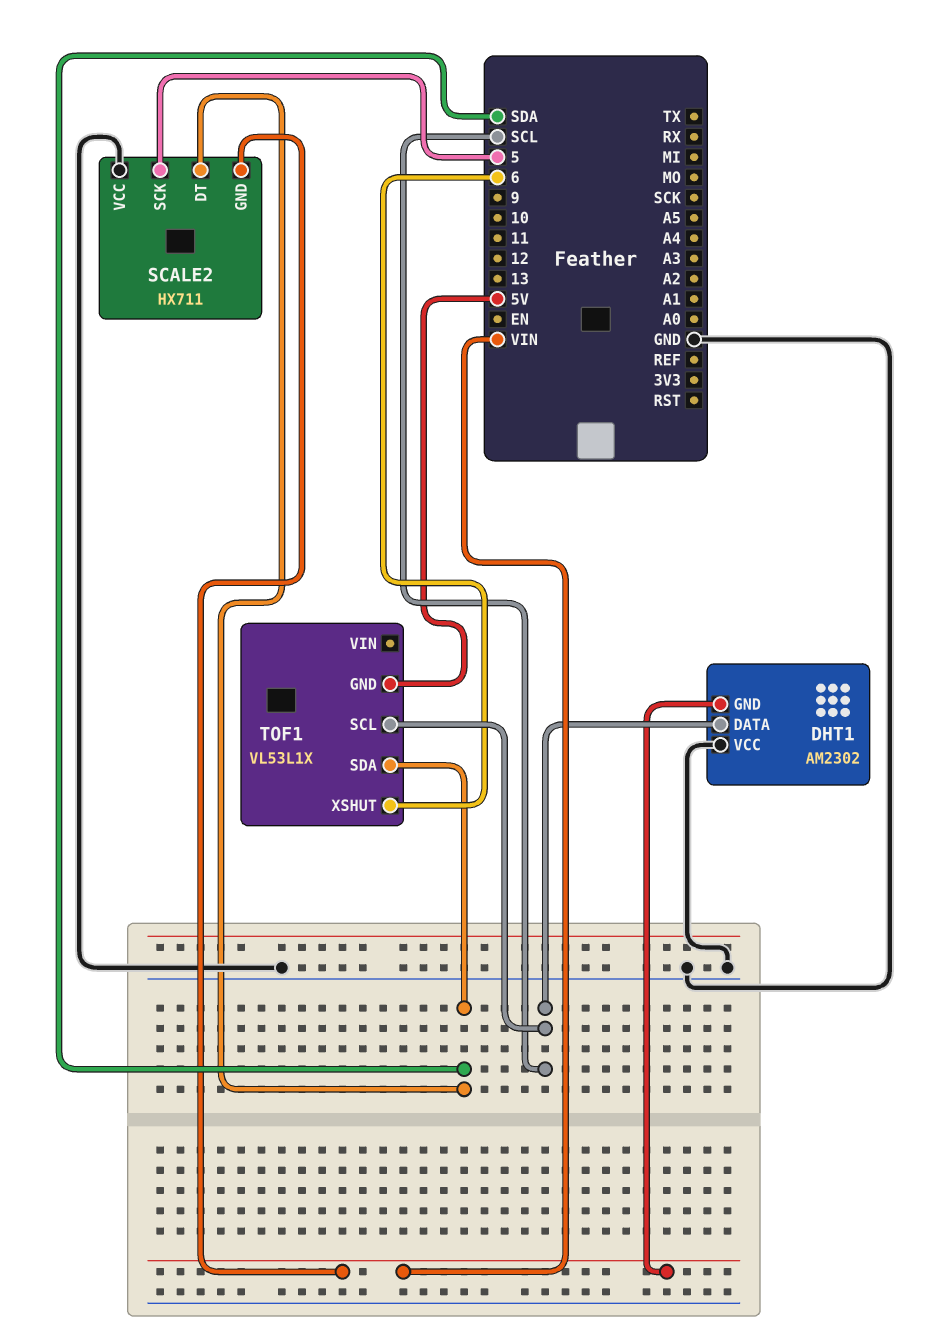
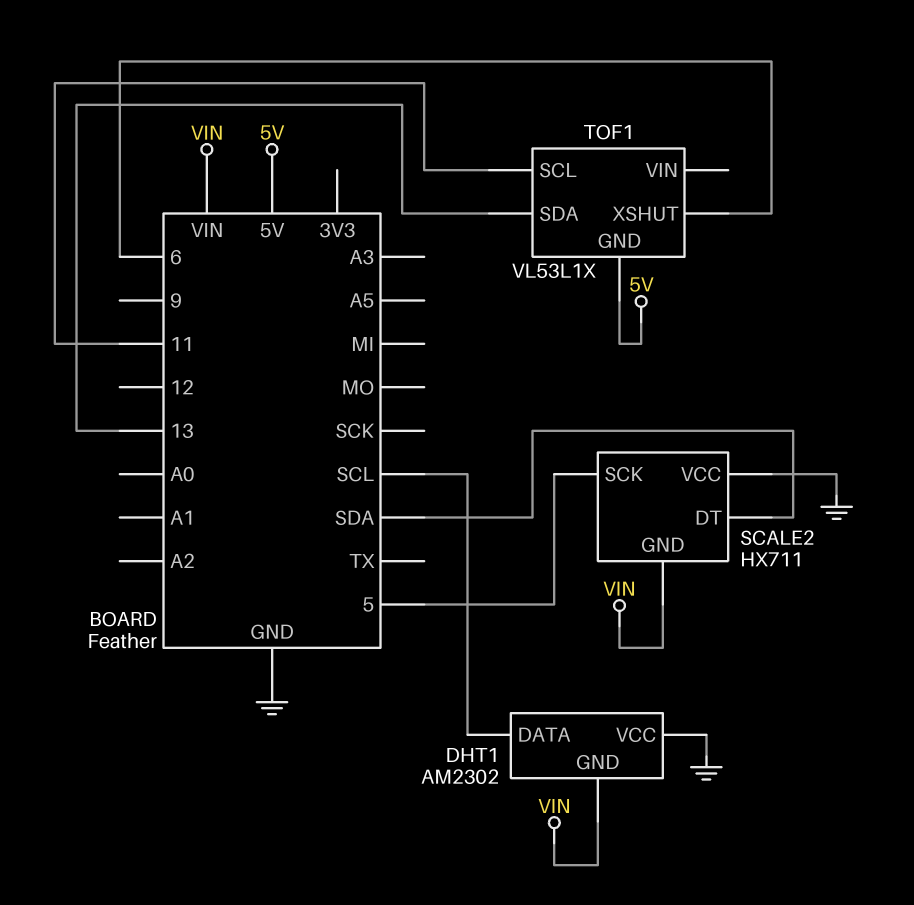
TOF1 pin SCL: SCL -> 11
TOF1 pin SDA: SDA -> 13

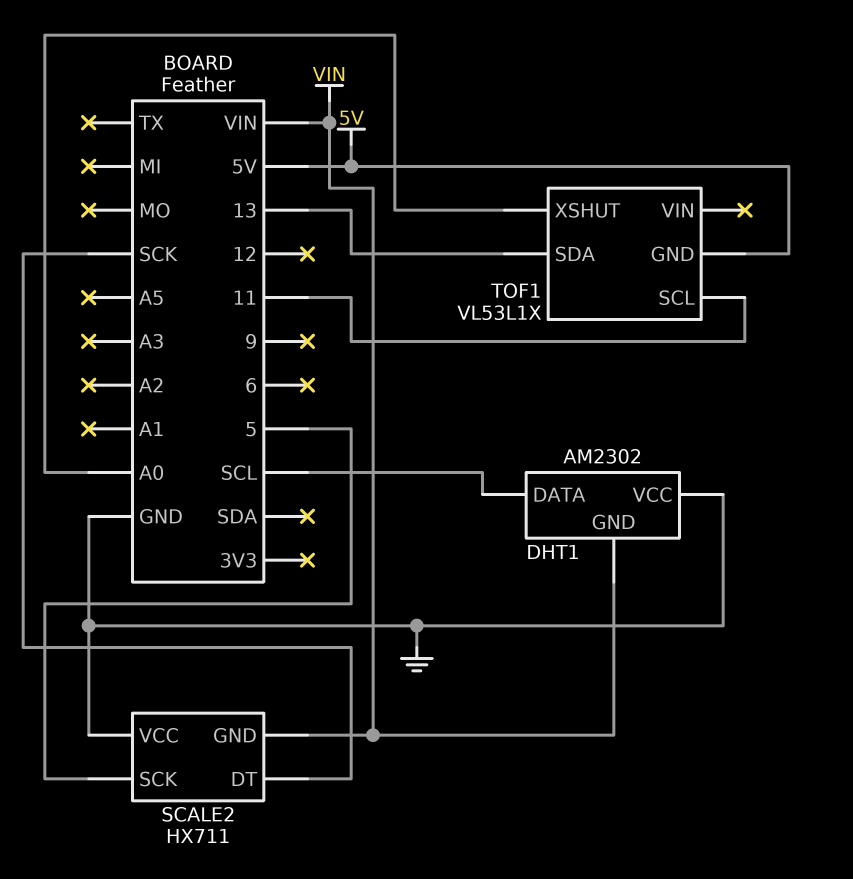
SCALE2 pin DT: SDA -> SCK
TOF1 pin XSHUT: 6 -> A0

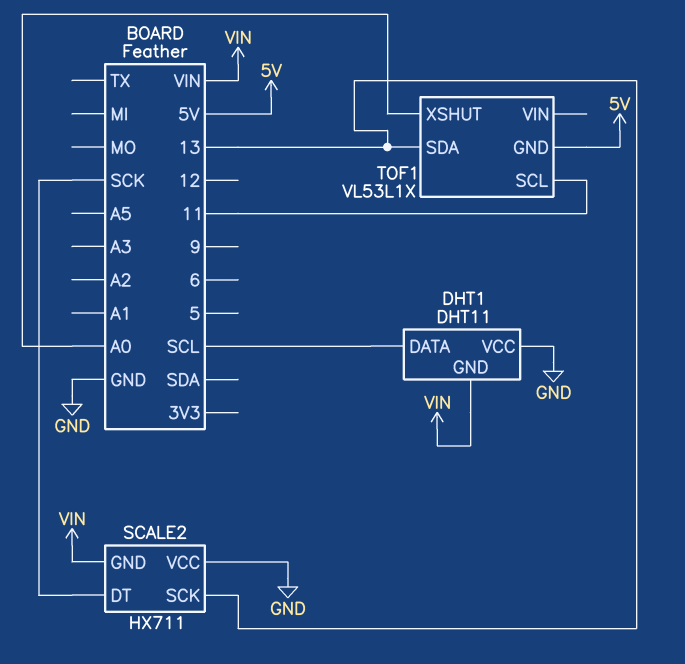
DHT1: AM2302 -> DHT11
SCALE2 pin SCK: 5 -> 13

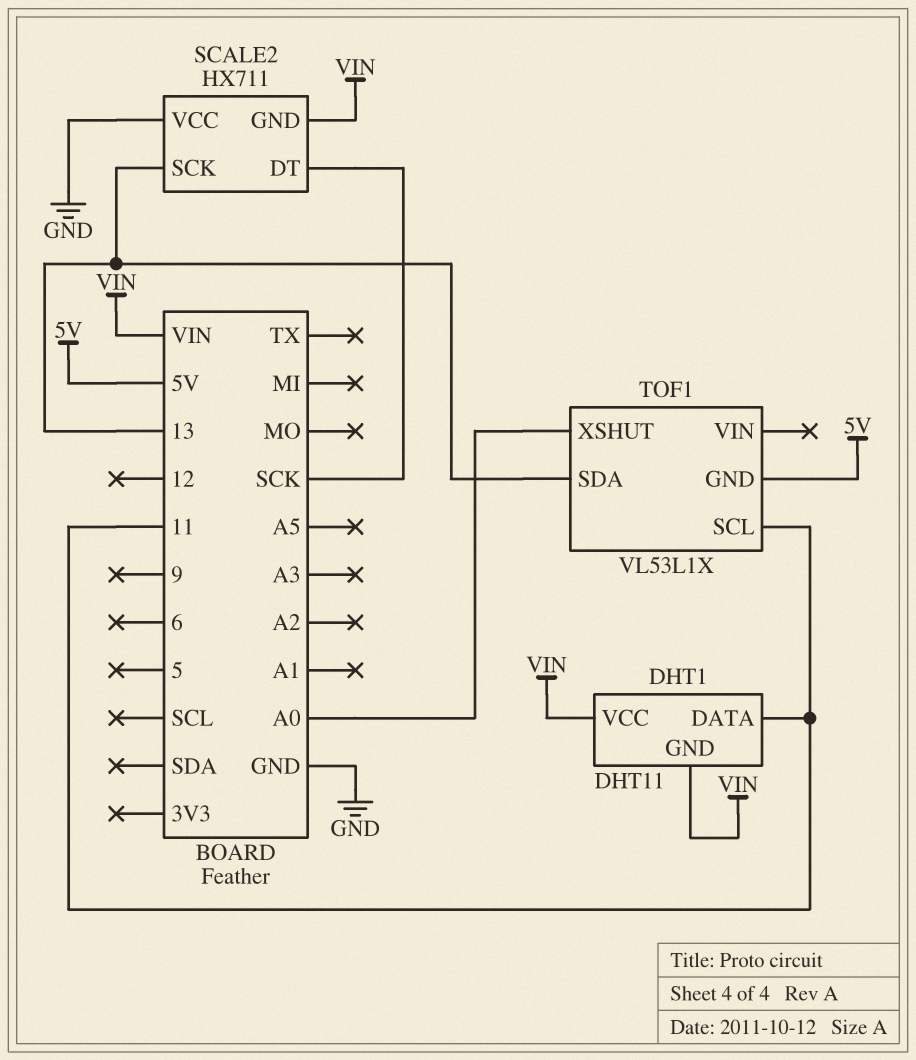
DHT1 pin DATA: SCL -> 11
DHT1 pin VCC: GND -> VIN

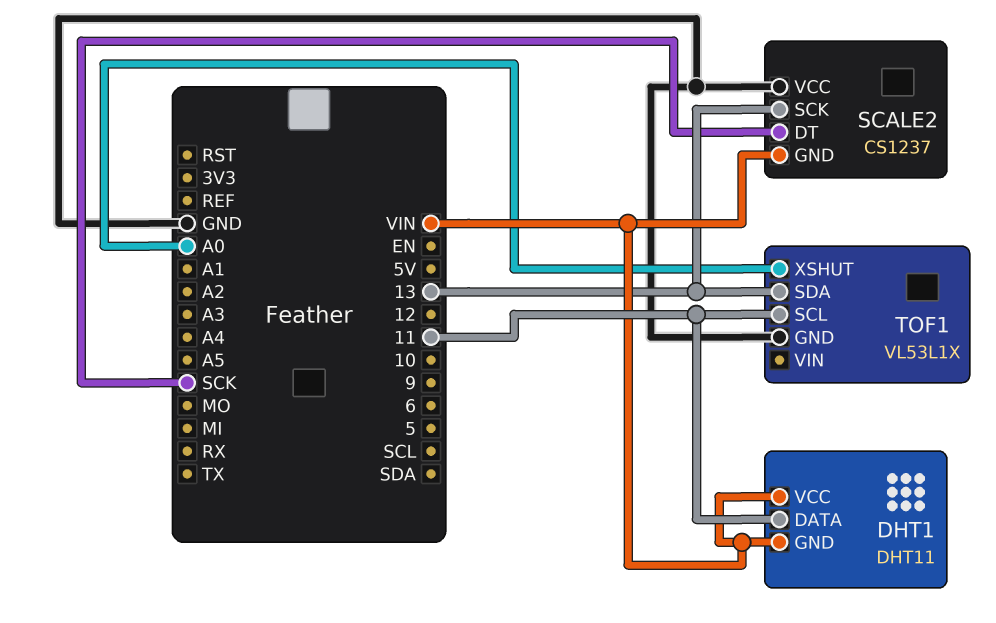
SCALE2: HX711 -> CS1237
TOF1 pin GND: 5V -> GND

